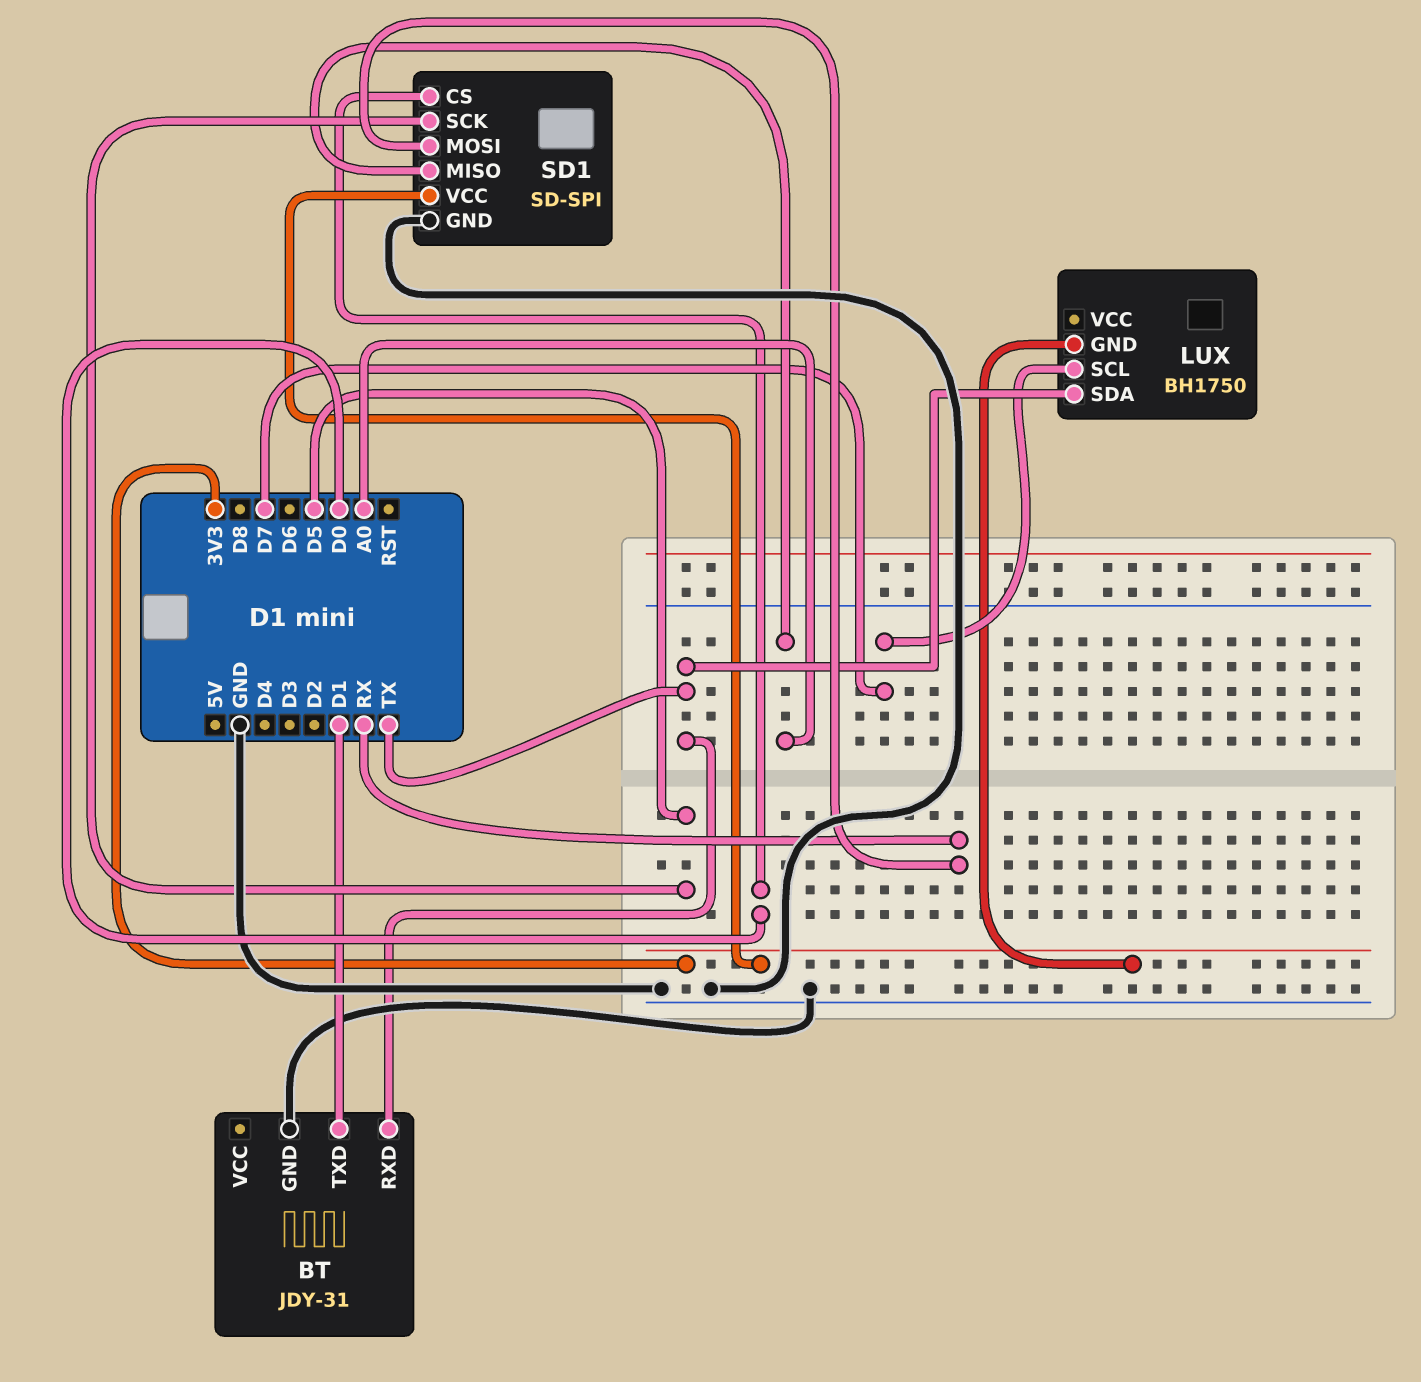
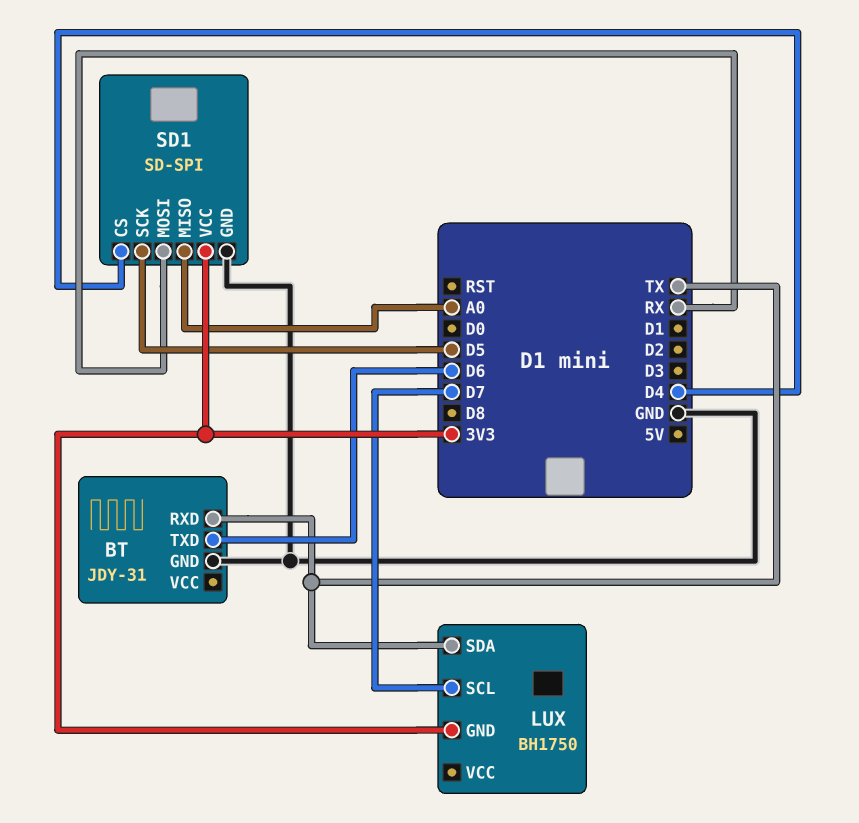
BT pin TXD: D1 -> D6
SD1 pin CS: D0 -> D4

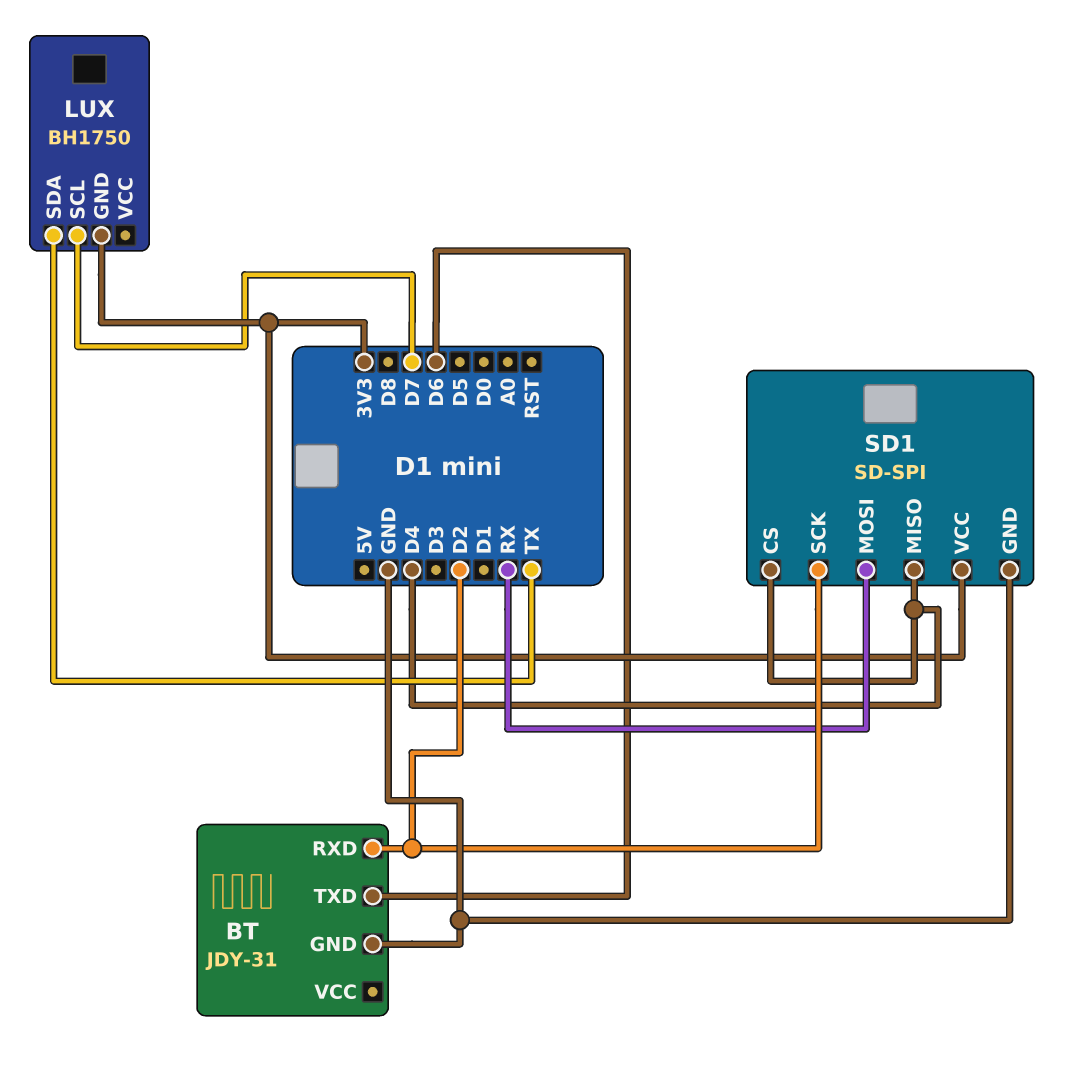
BT pin RXD: TX -> D2
SD1 pin MISO: A0 -> D4
SD1 pin SCK: D5 -> D2

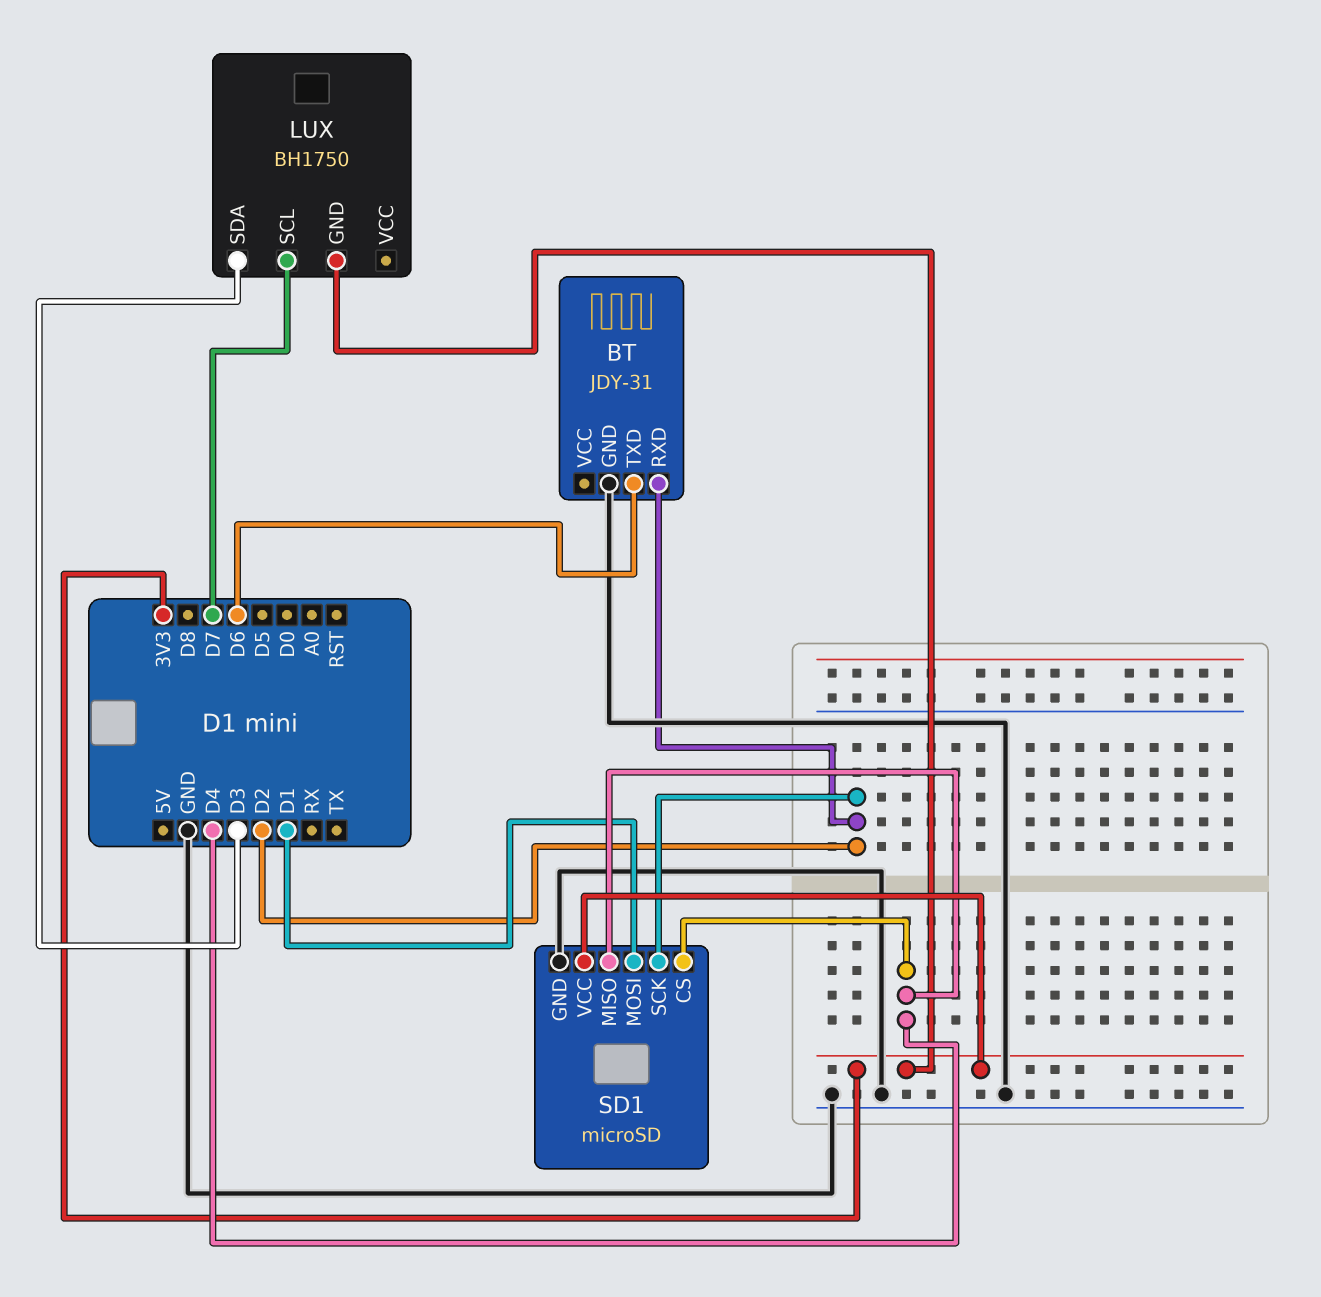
LUX pin SDA: TX -> D3
SD1: SD-SPI -> microSD
SD1 pin MOSI: RX -> D1

